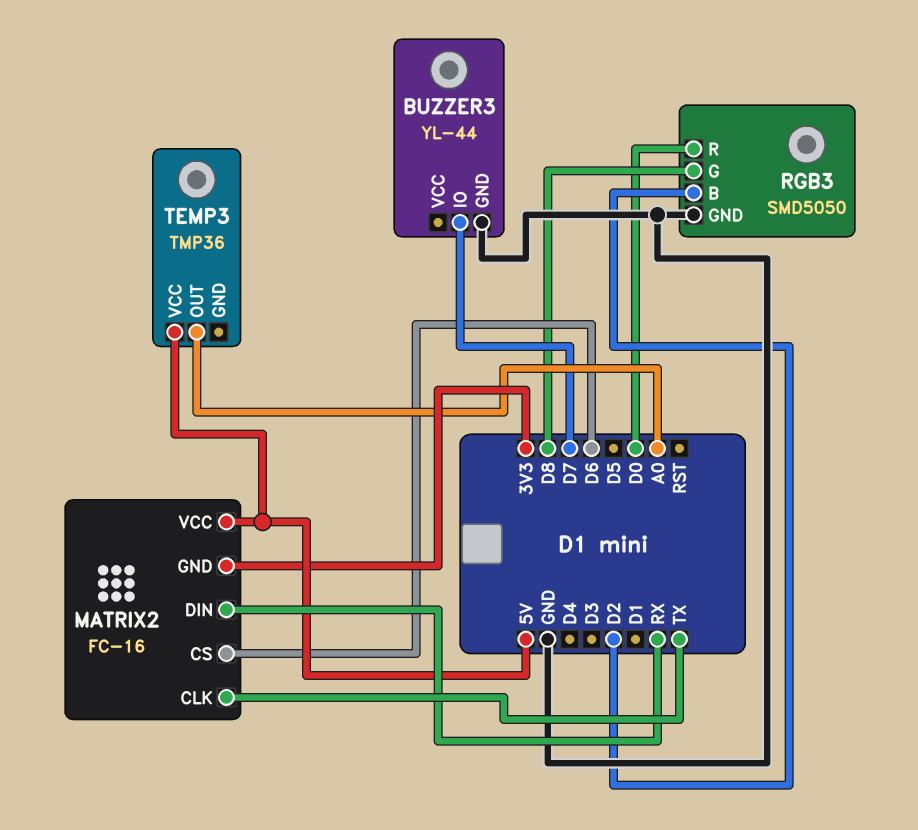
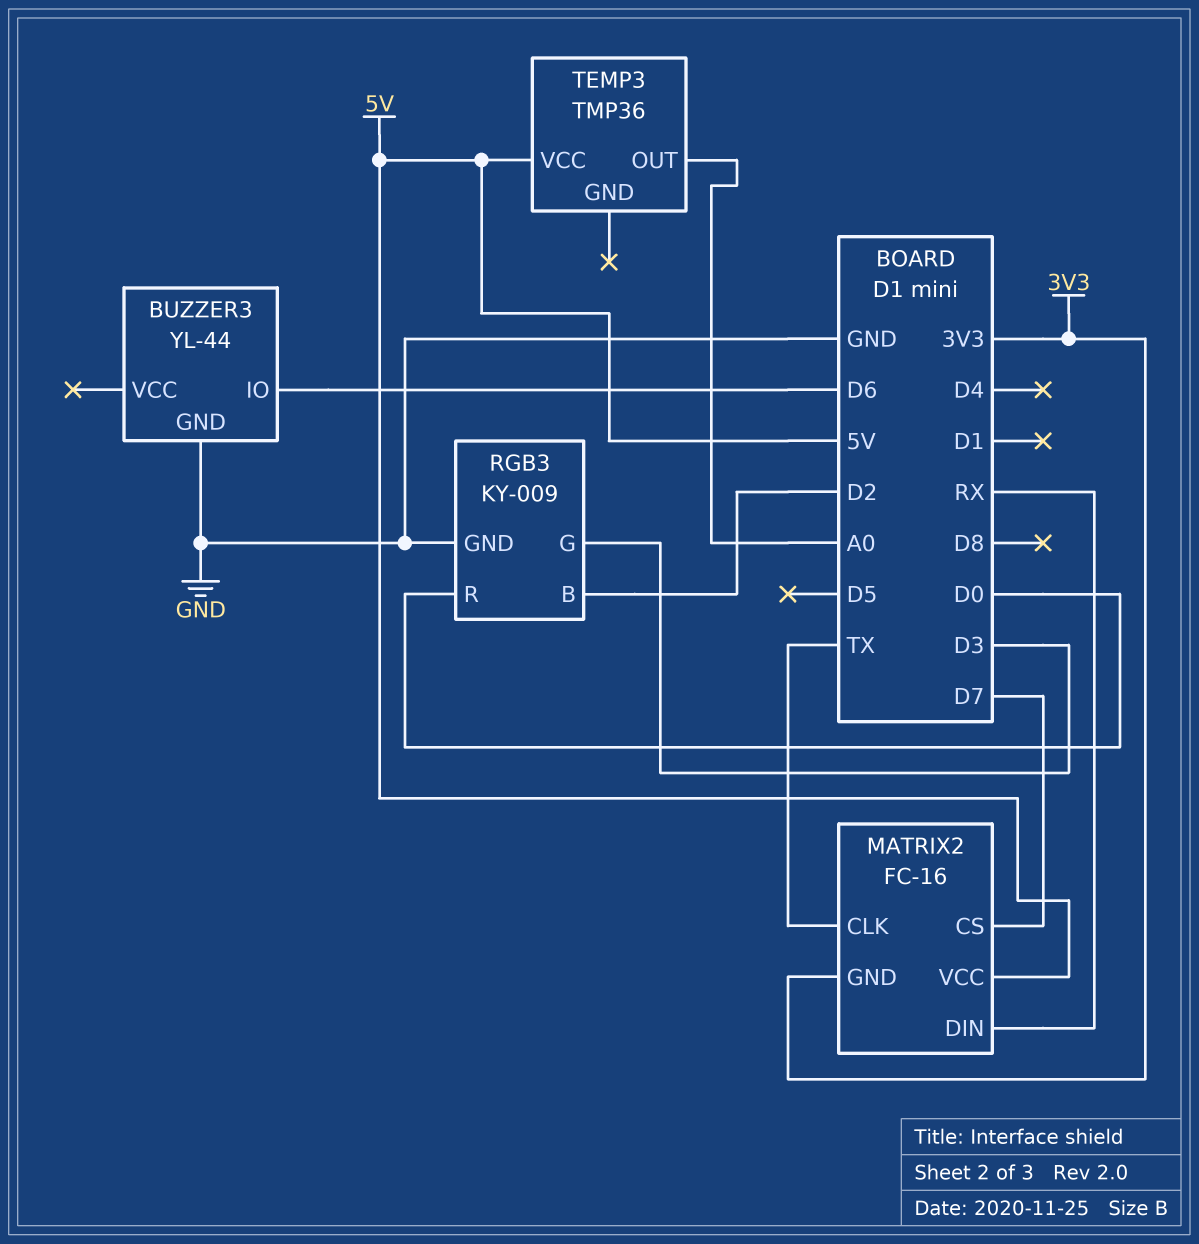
BUZZER3 pin IO: D7 -> D6
MATRIX2 pin CS: D6 -> D7
RGB3: SMD5050 -> KY-009
RGB3 pin G: D8 -> D3

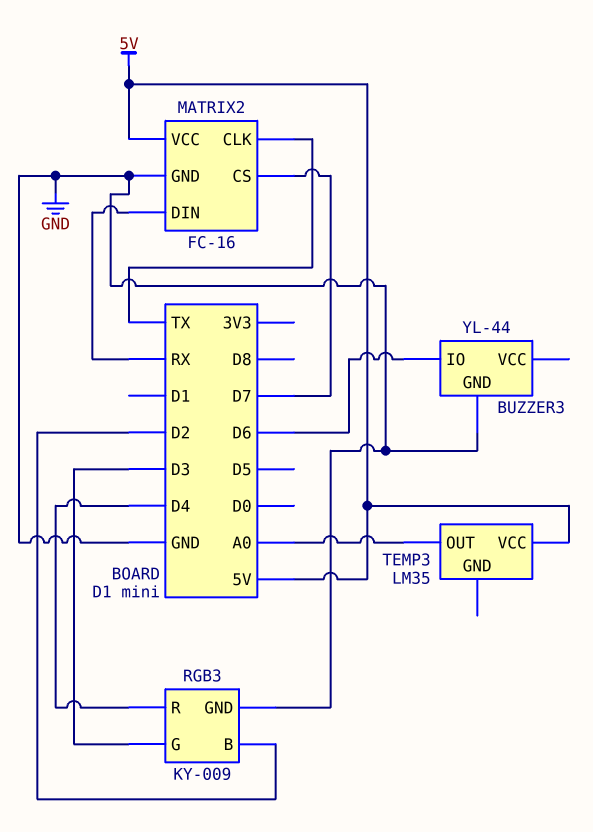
MATRIX2 pin GND: 3V3 -> GND
RGB3 pin R: D0 -> D4
TEMP3: TMP36 -> LM35

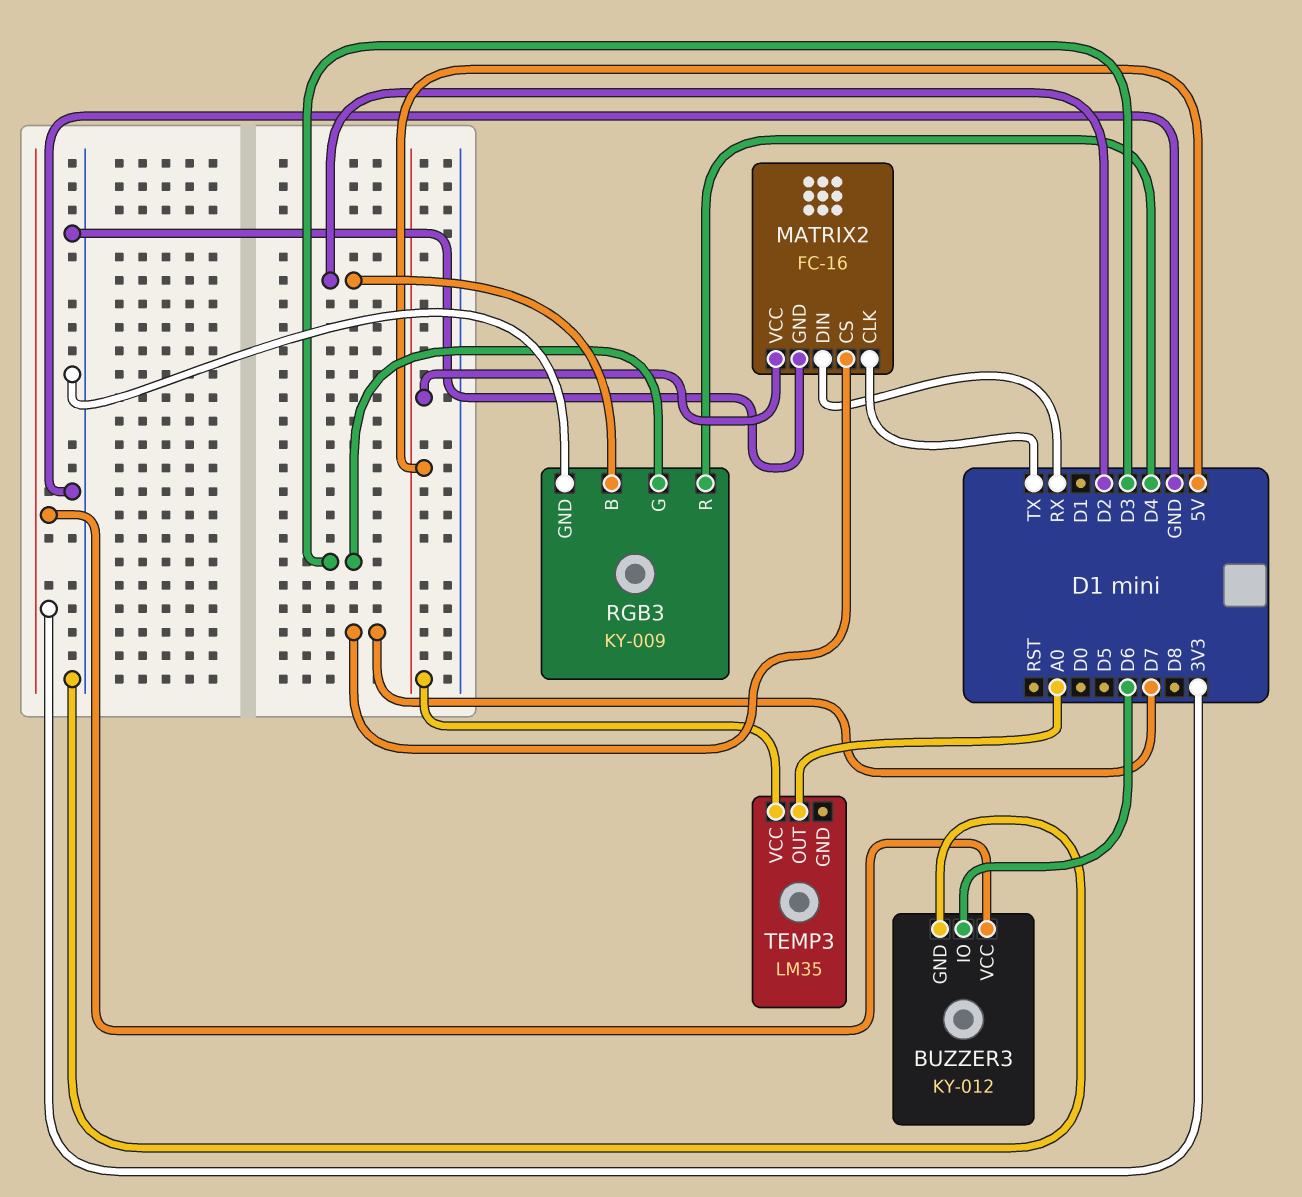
BUZZER3: YL-44 -> KY-012
BUZZER3 pin VCC: none -> 3V3

